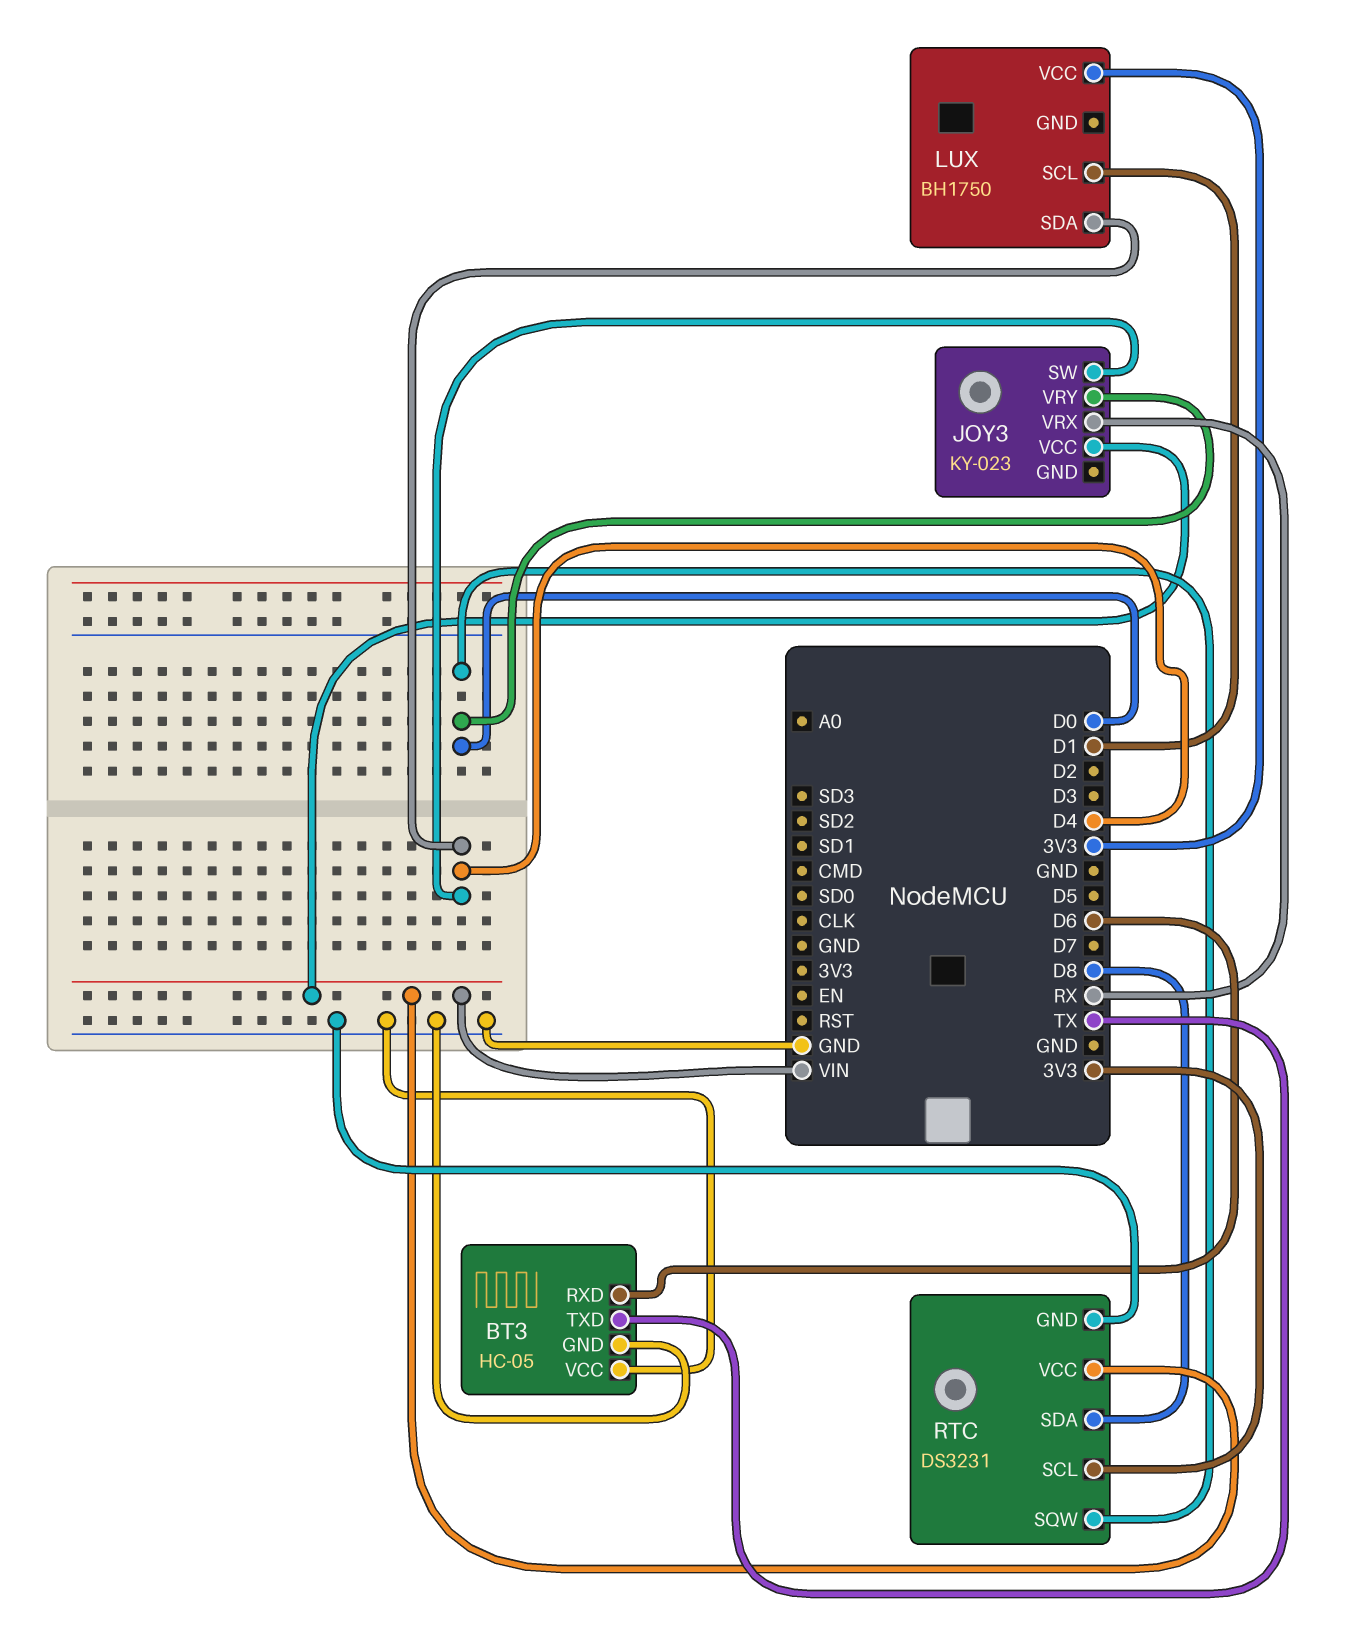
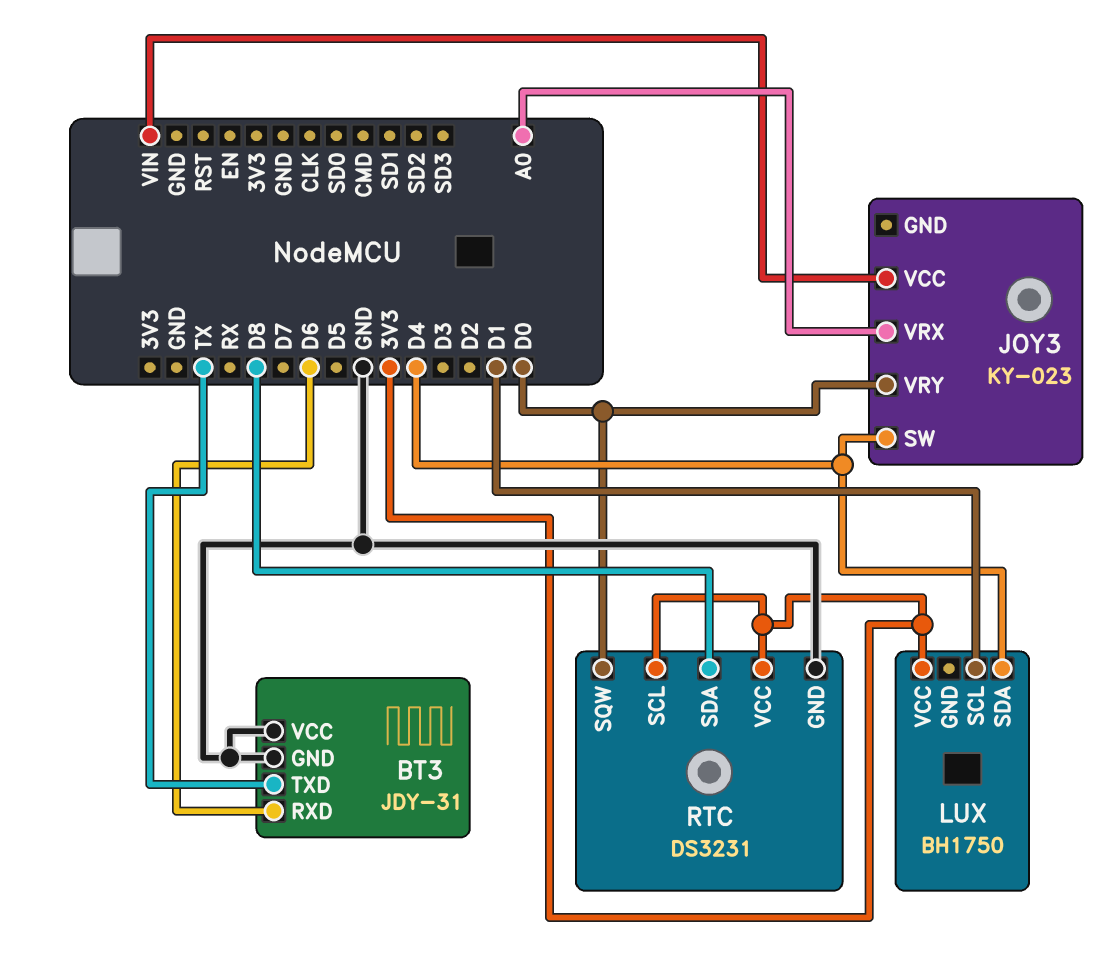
BT3: HC-05 -> JDY-31
JOY3 pin VRX: RX -> A0
RTC pin VCC: VIN -> 3V3

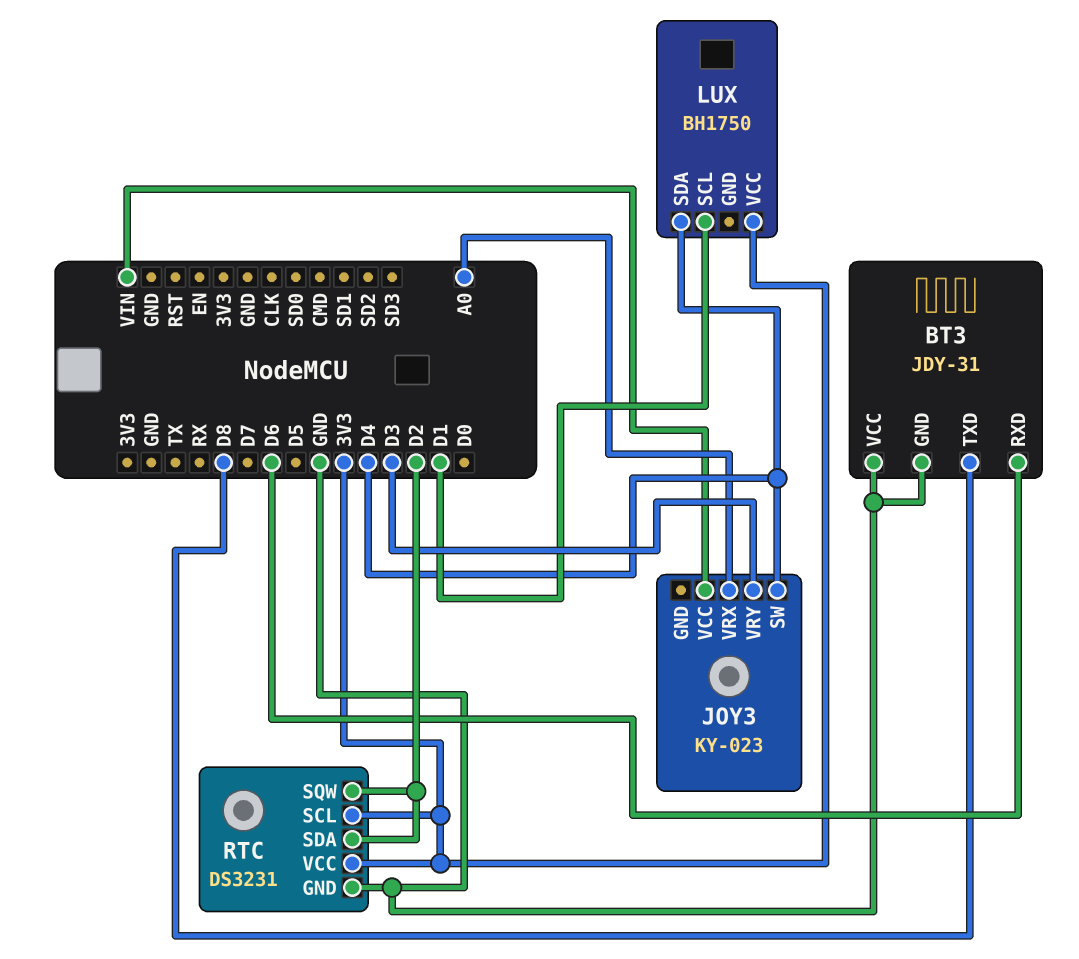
BT3 pin TXD: TX -> D8
JOY3 pin VRY: D0 -> D3
RTC pin SDA: D8 -> D2
RTC pin SQW: D0 -> D2

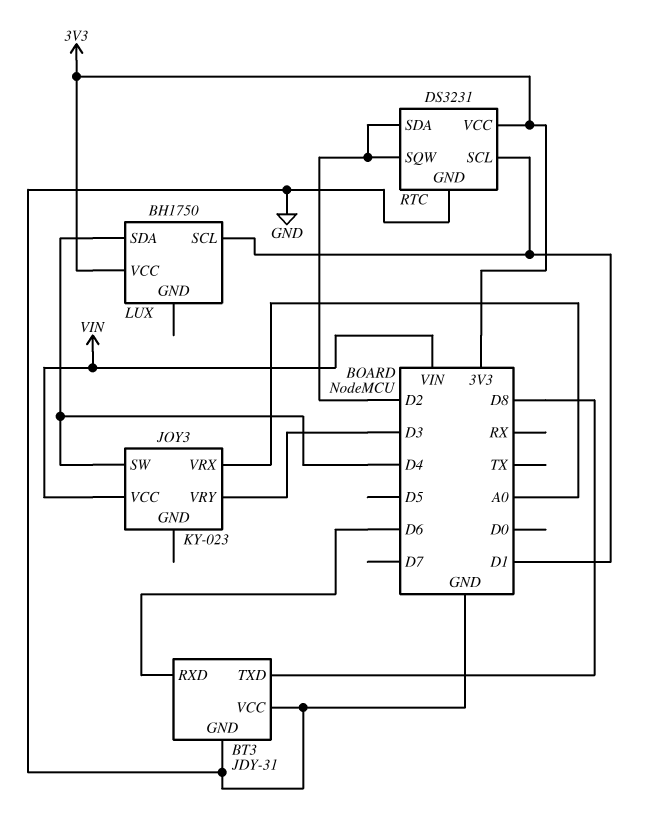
RTC pin SCL: 3V3 -> D1

